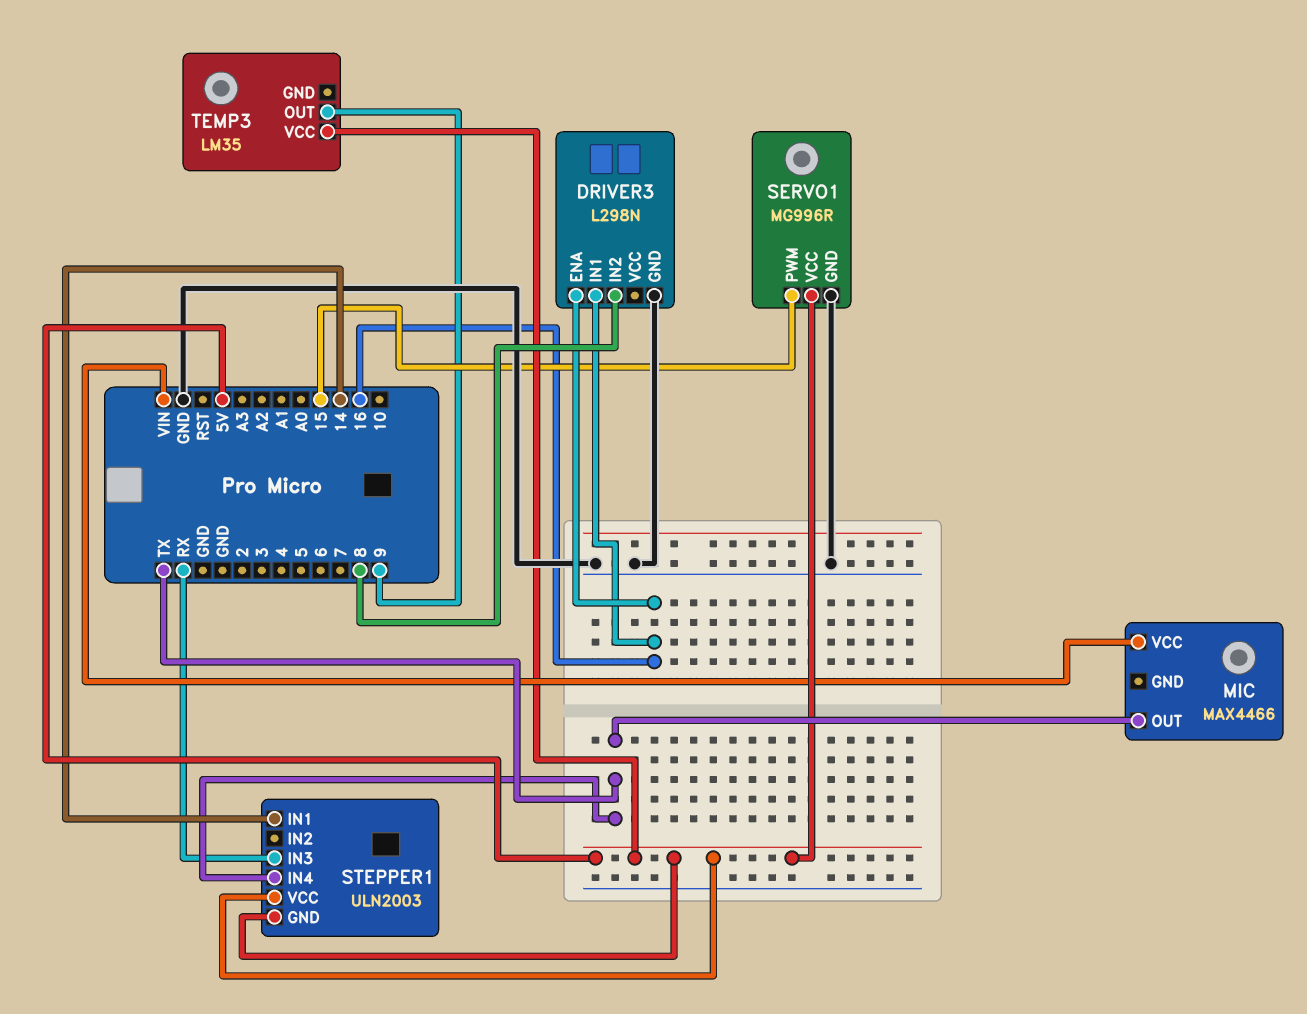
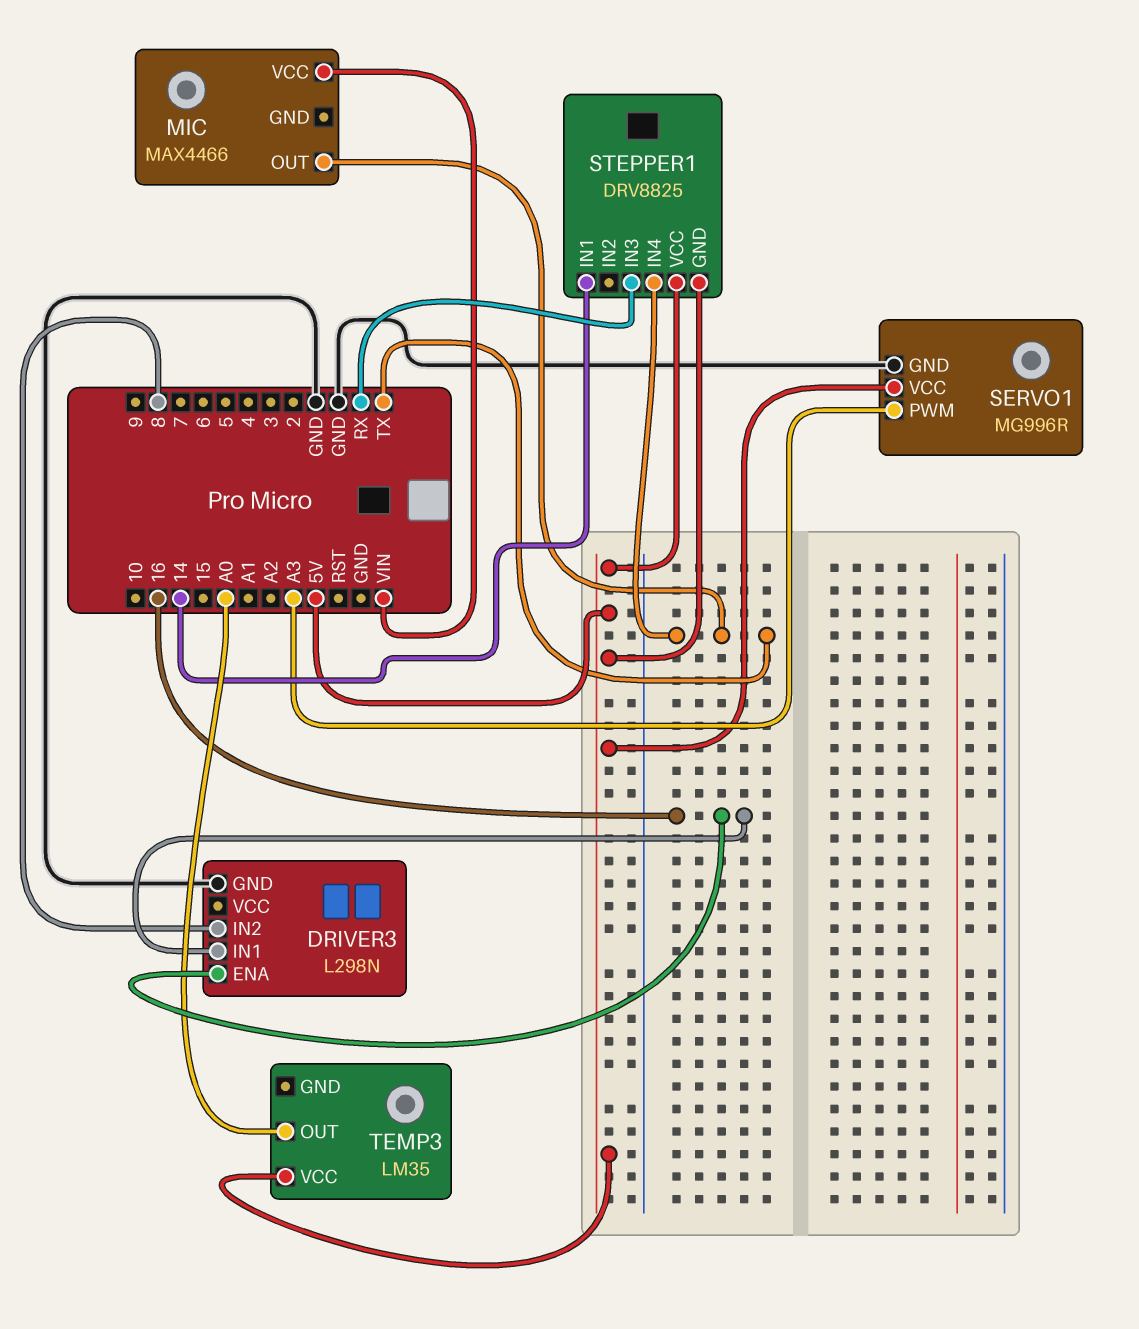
SERVO1 pin PWM: 15 -> A3
STEPPER1: ULN2003 -> DRV8825
TEMP3 pin OUT: 9 -> A0

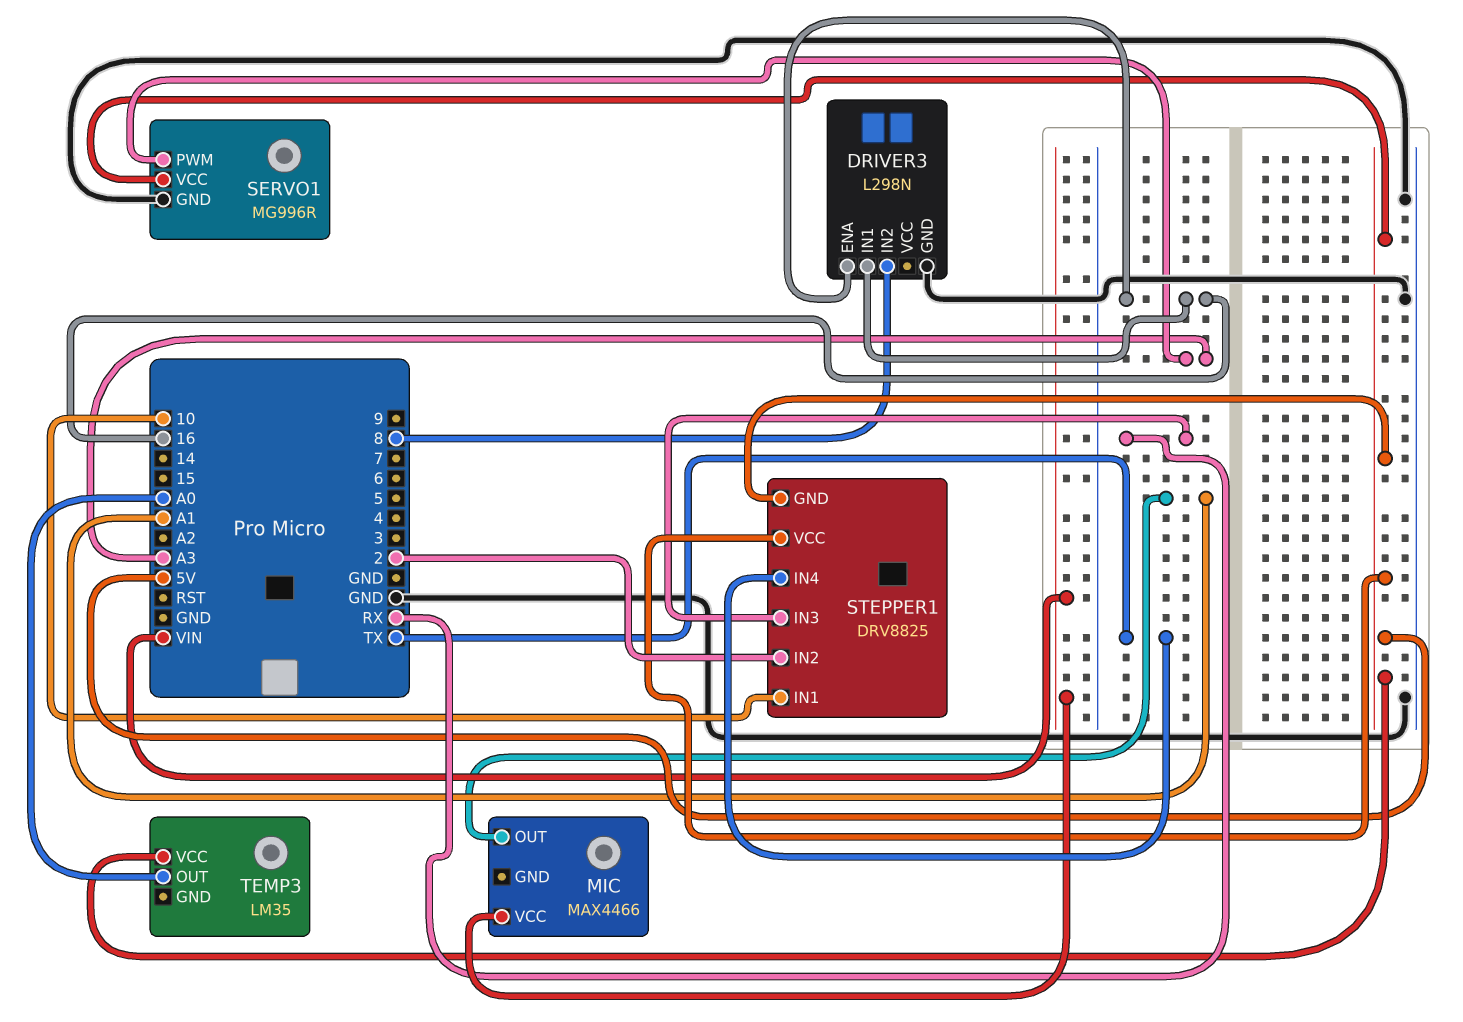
MIC pin OUT: TX -> A1
STEPPER1 pin IN1: 14 -> 10
STEPPER1 pin IN2: none -> 2

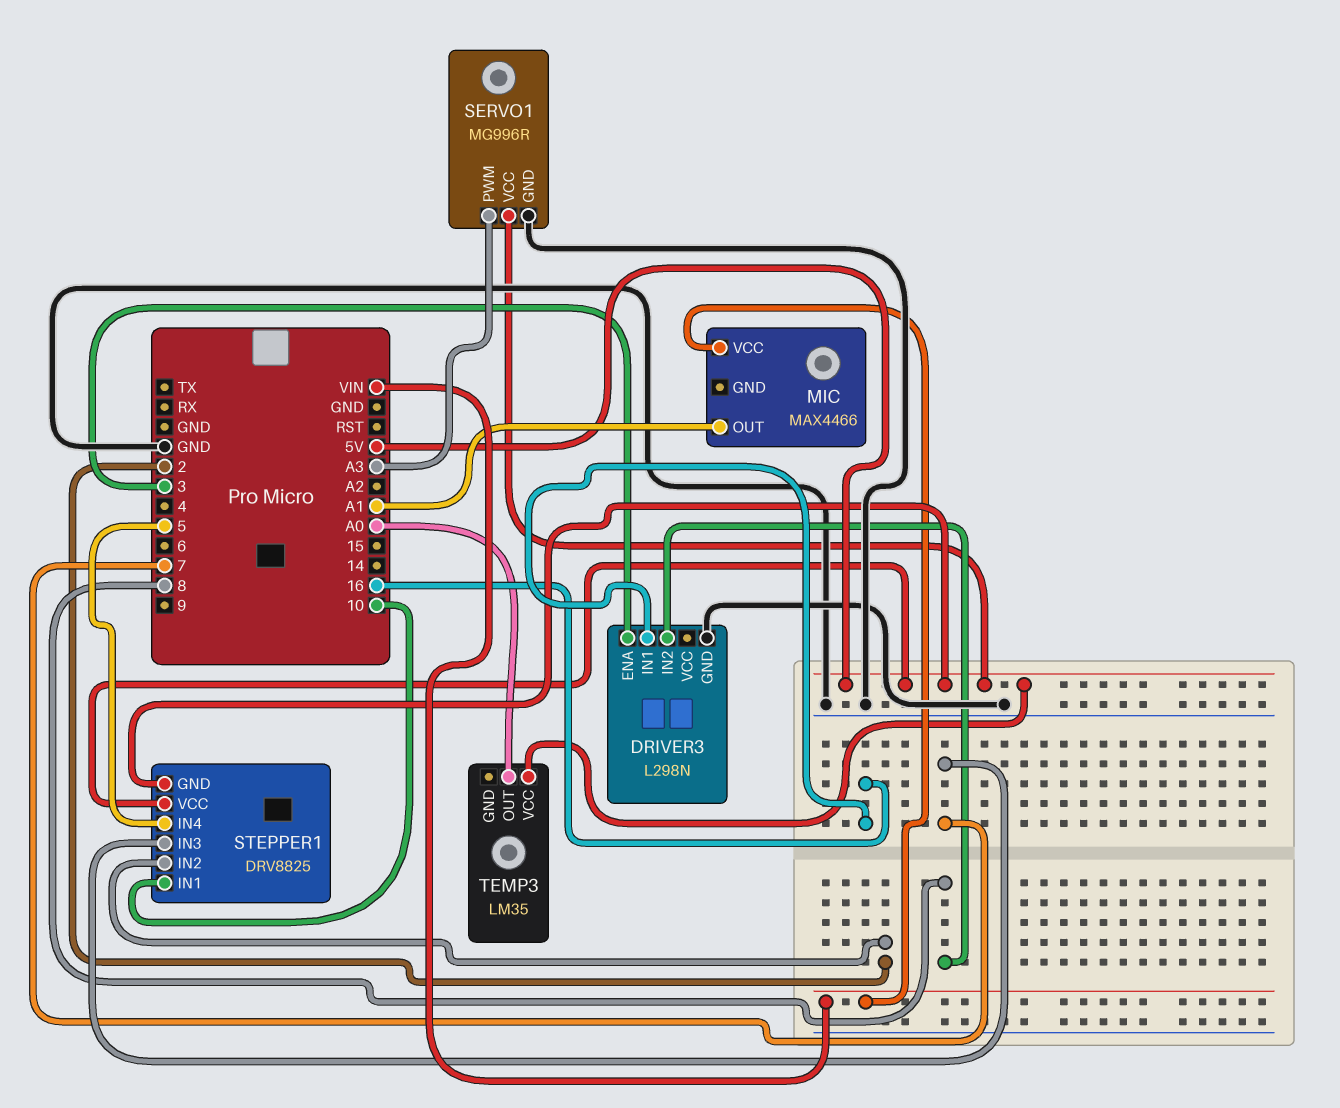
DRIVER3 pin ENA: 16 -> 3
STEPPER1 pin IN3: RX -> 7
STEPPER1 pin IN4: TX -> 5

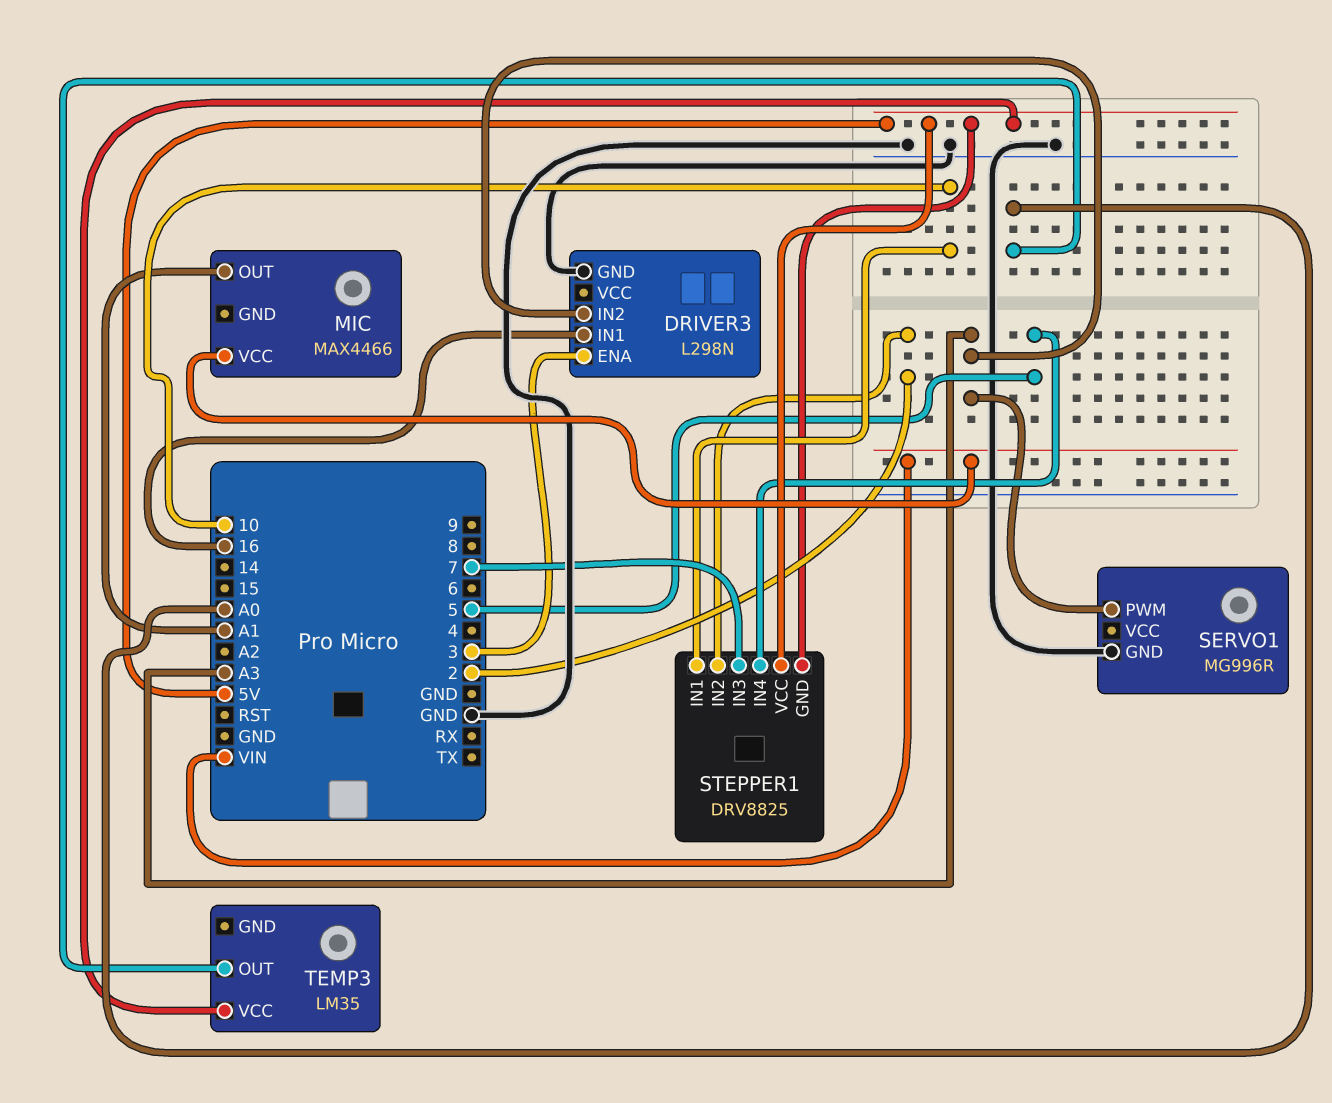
DRIVER3 pin IN2: 8 -> A3
SERVO1 pin VCC: 5V -> none

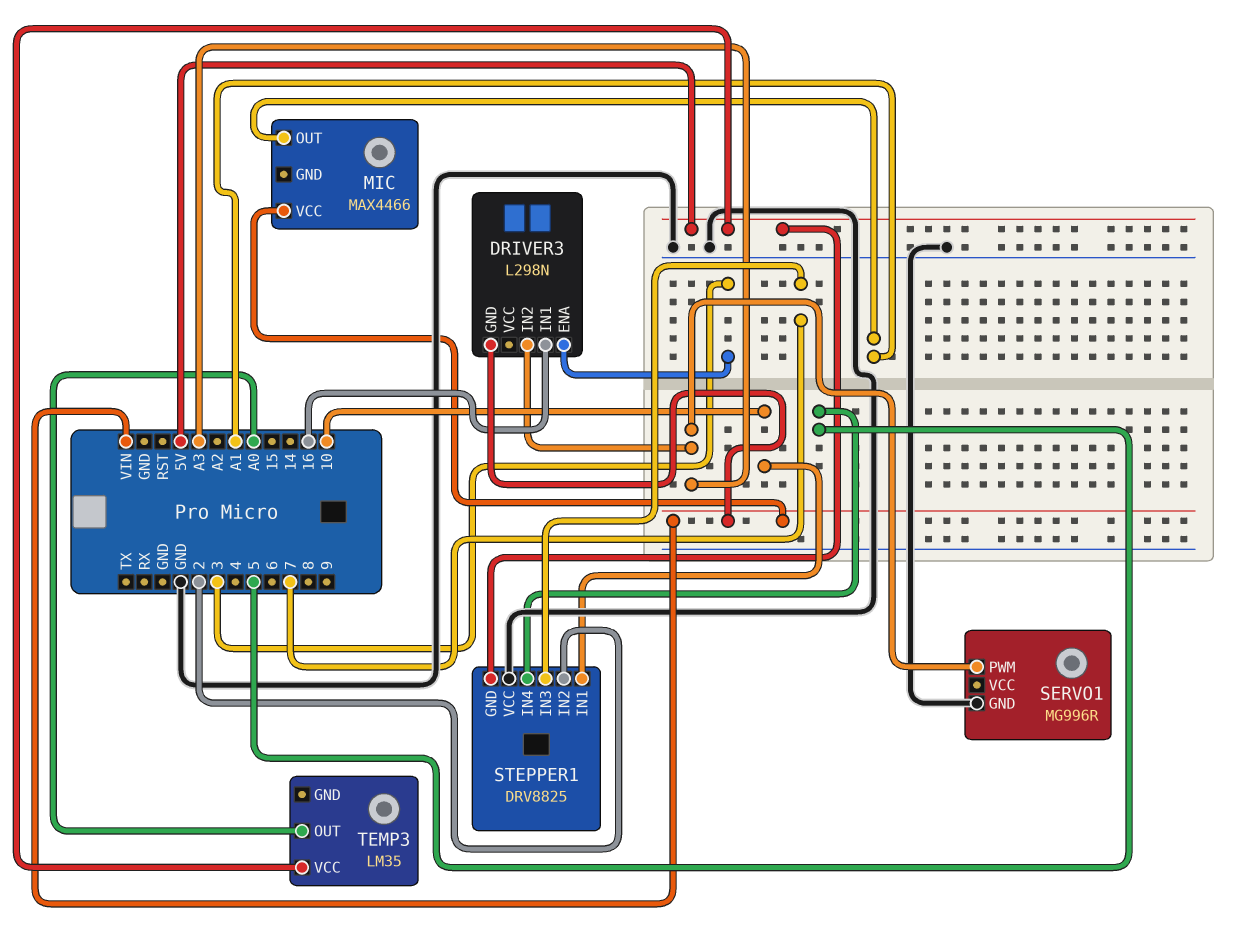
DRIVER3 pin GND: GND -> VIN
STEPPER1 pin VCC: 5V -> GND

